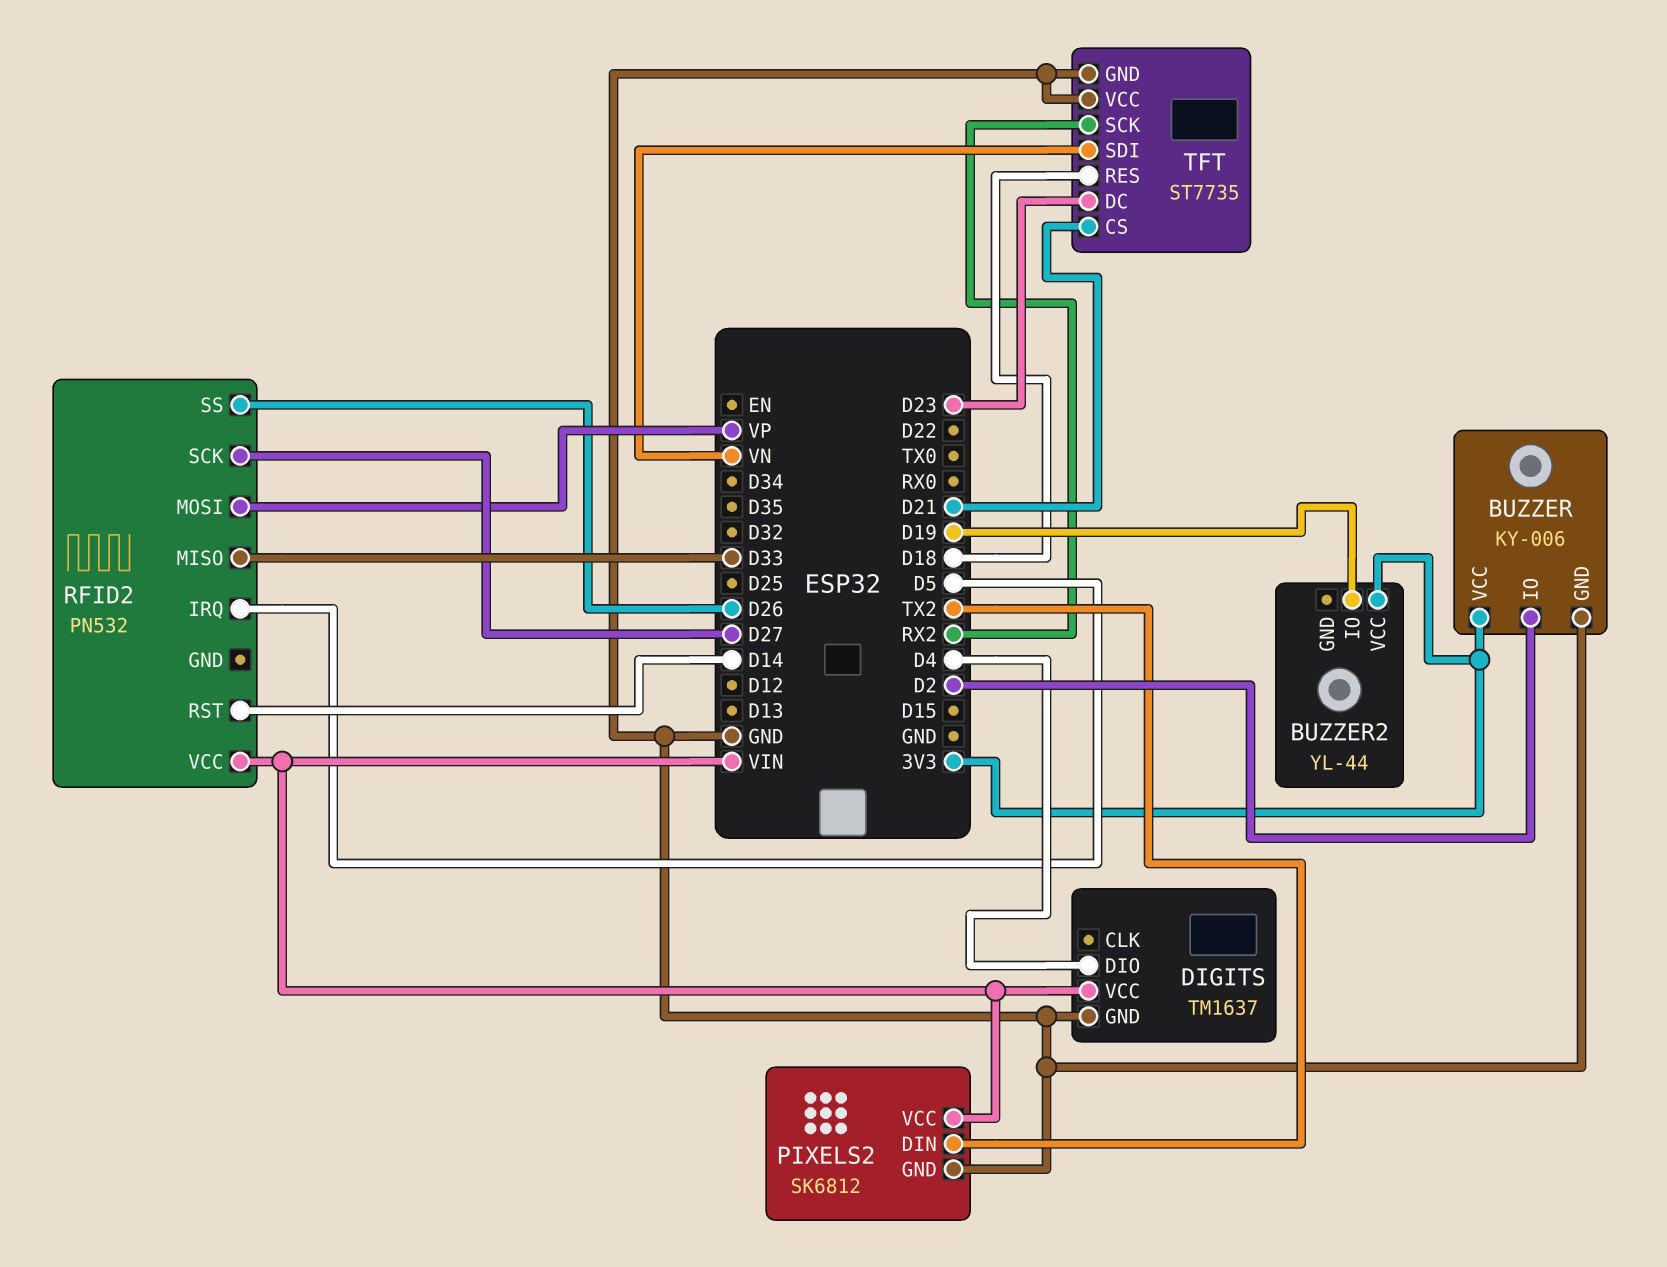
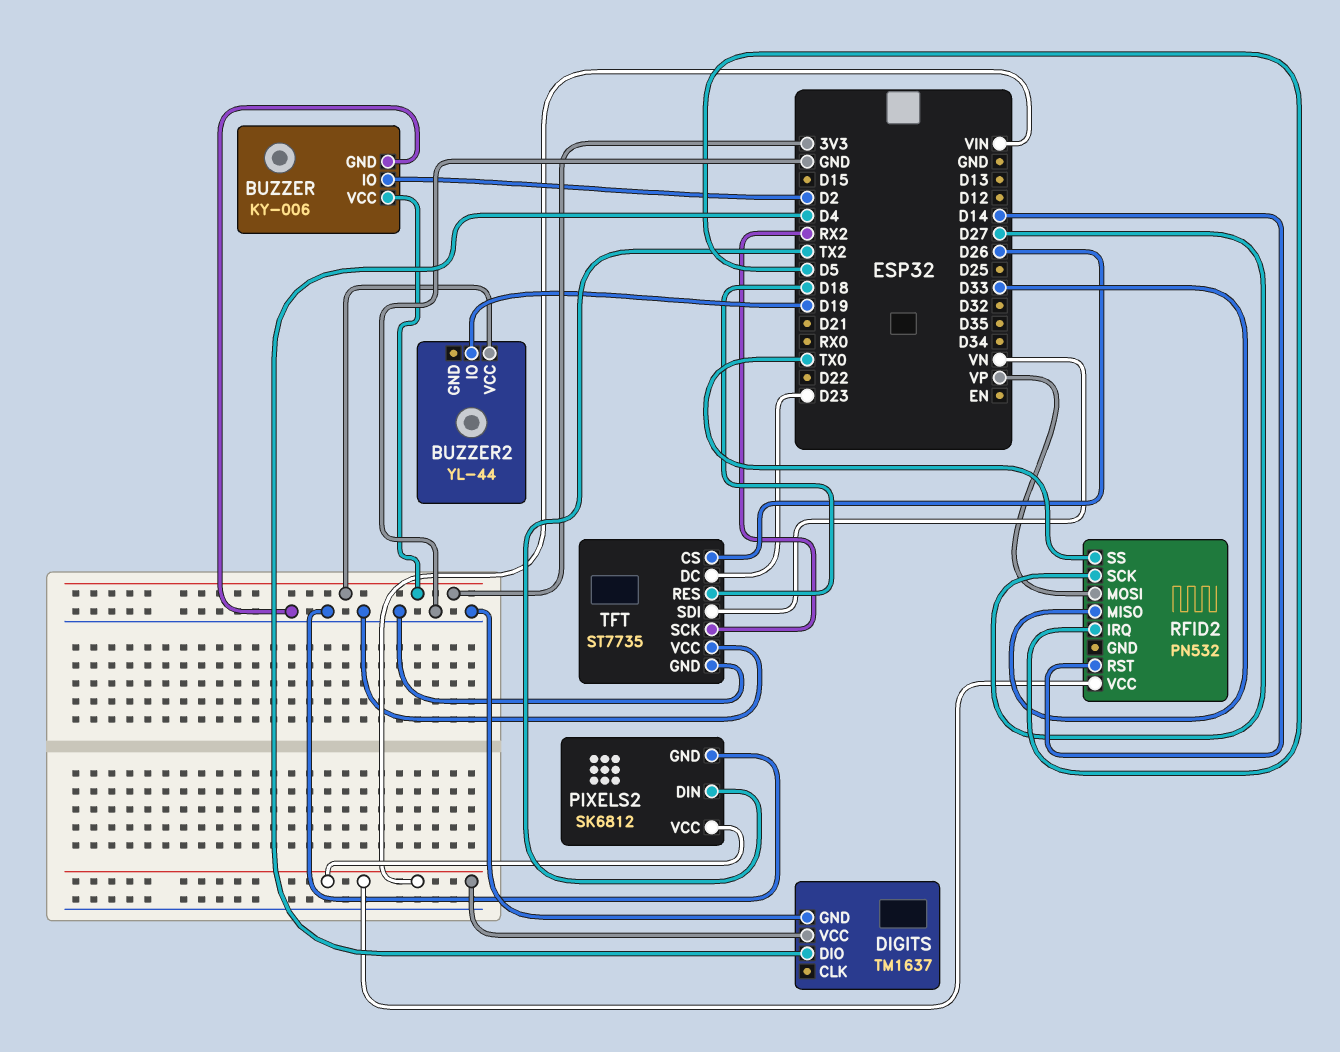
RFID2 pin SS: D26 -> TX0
TFT pin CS: D21 -> D26

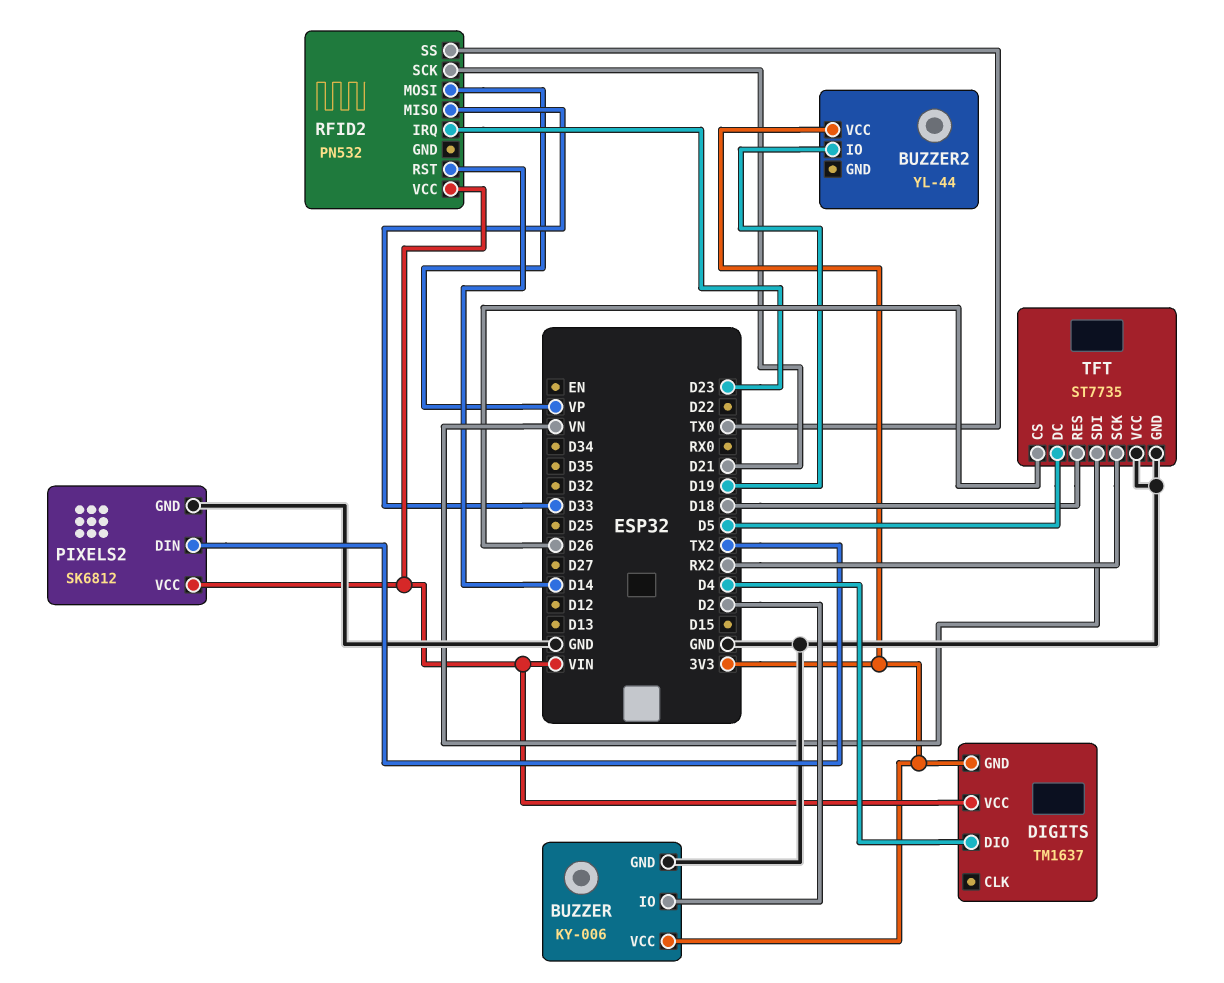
DIGITS pin GND: GND -> 3V3
RFID2 pin IRQ: D5 -> D23
RFID2 pin SCK: D27 -> D21
TFT pin DC: D23 -> D5

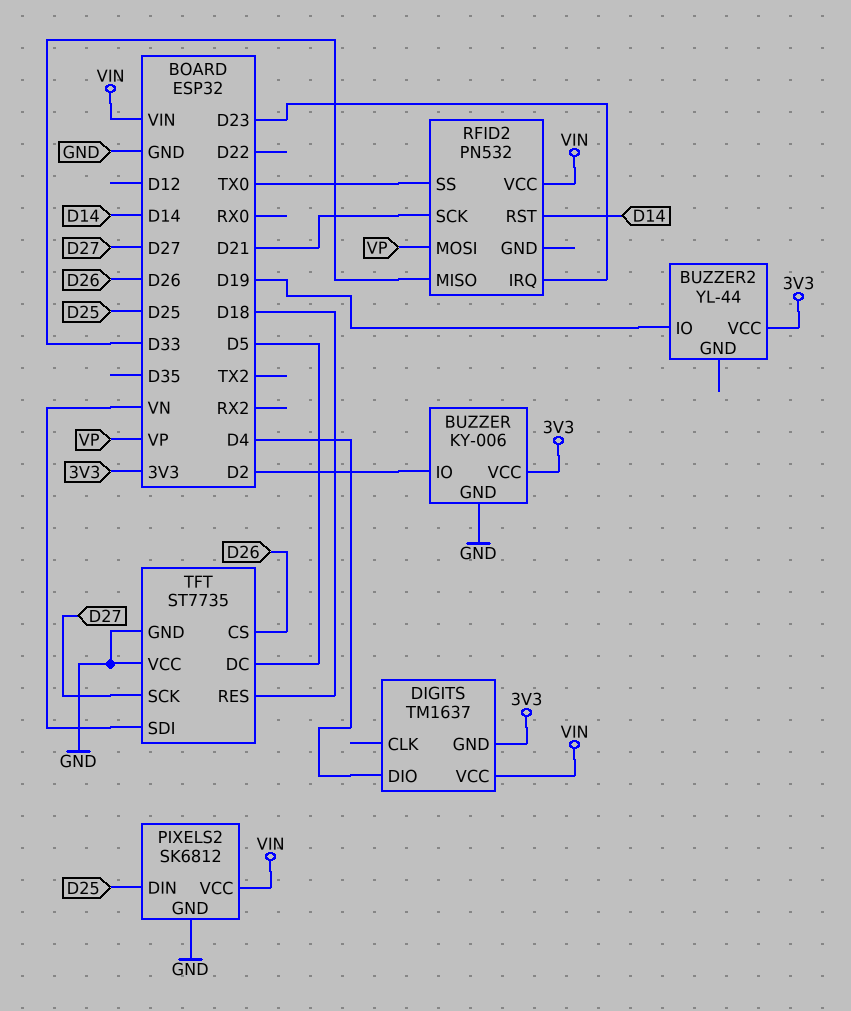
PIXELS2 pin DIN: TX2 -> D25
TFT pin SCK: RX2 -> D27

